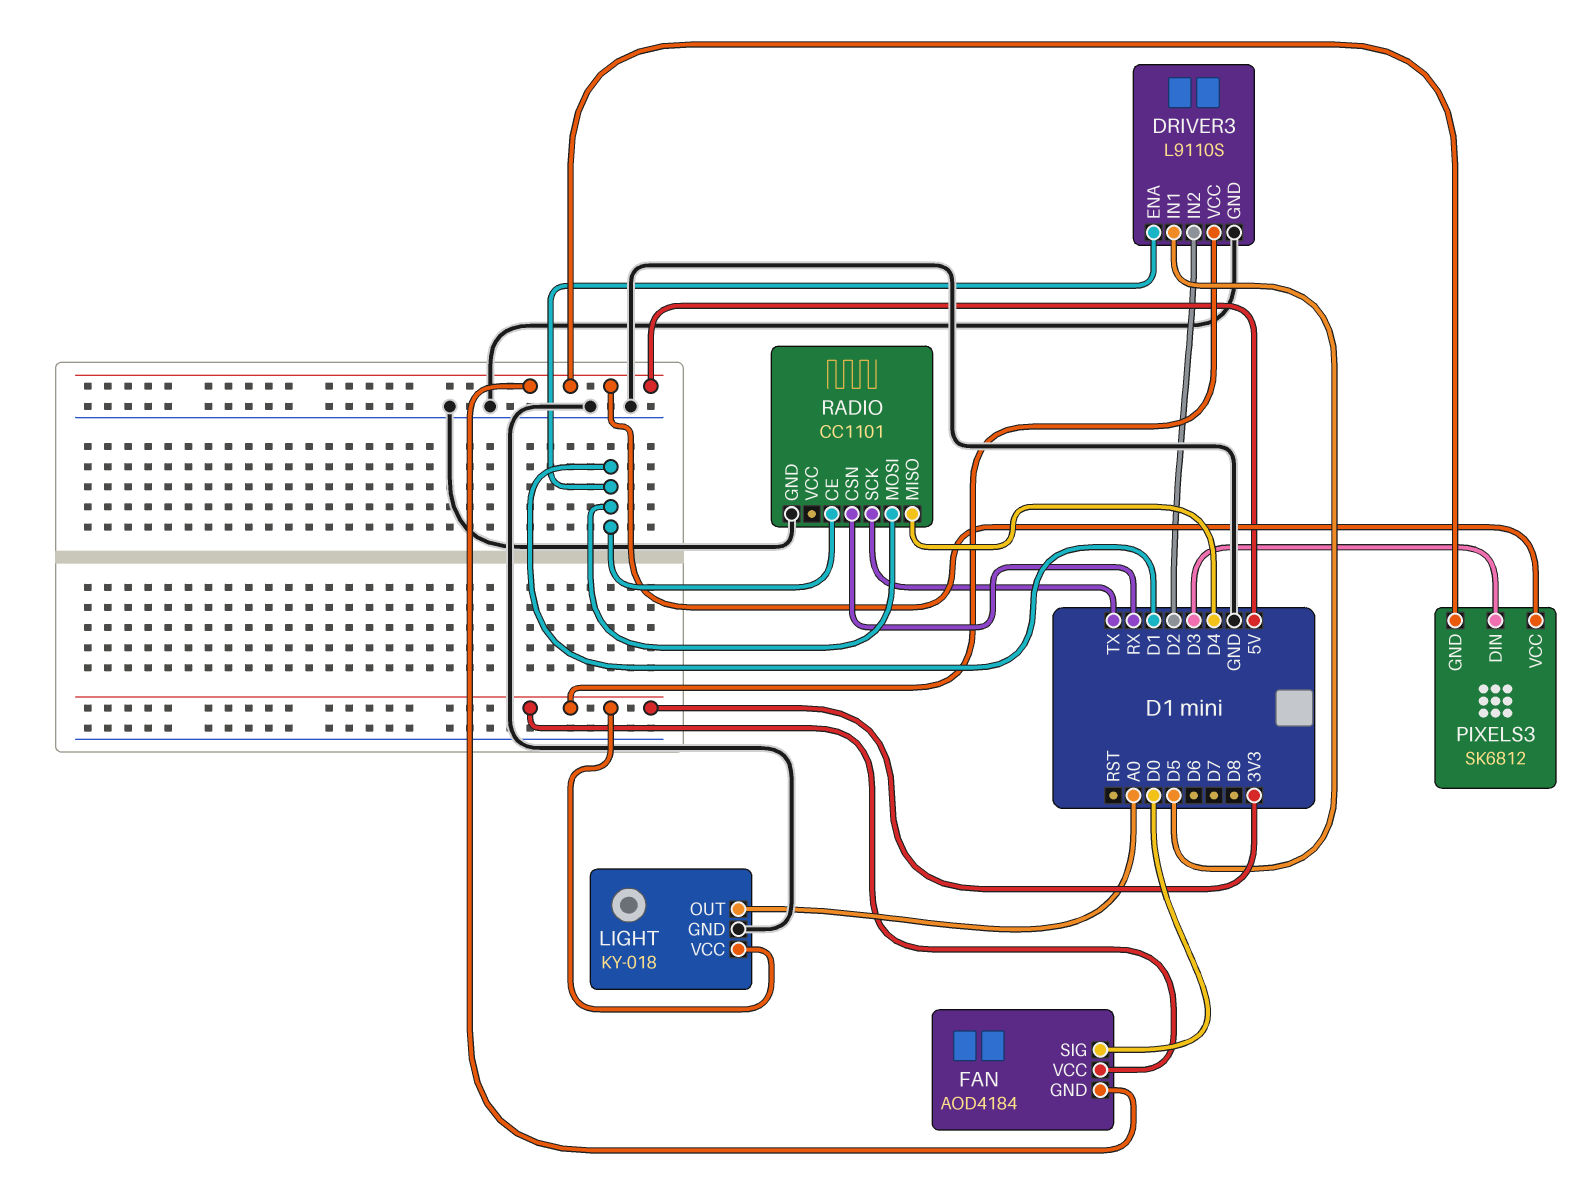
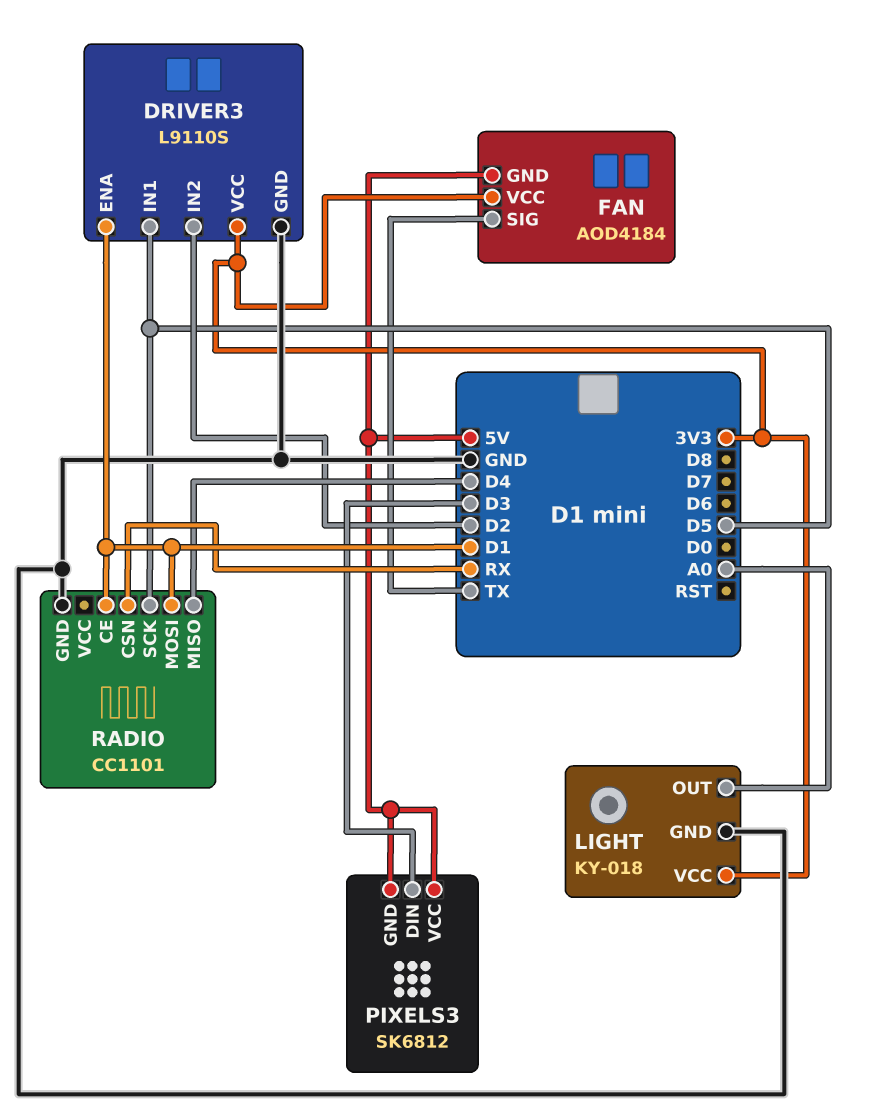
FAN pin SIG: D0 -> TX
RADIO pin SCK: TX -> D5

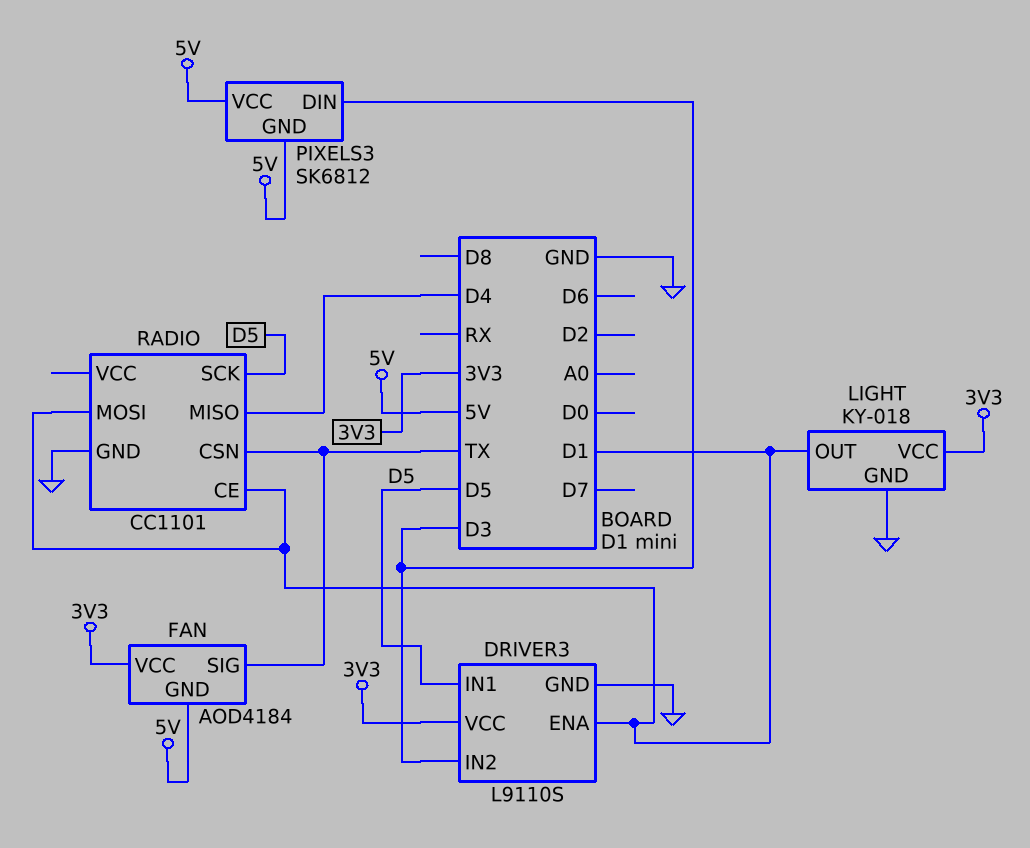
DRIVER3 pin IN2: D2 -> D3
LIGHT pin OUT: A0 -> D1
RADIO pin CSN: RX -> TX

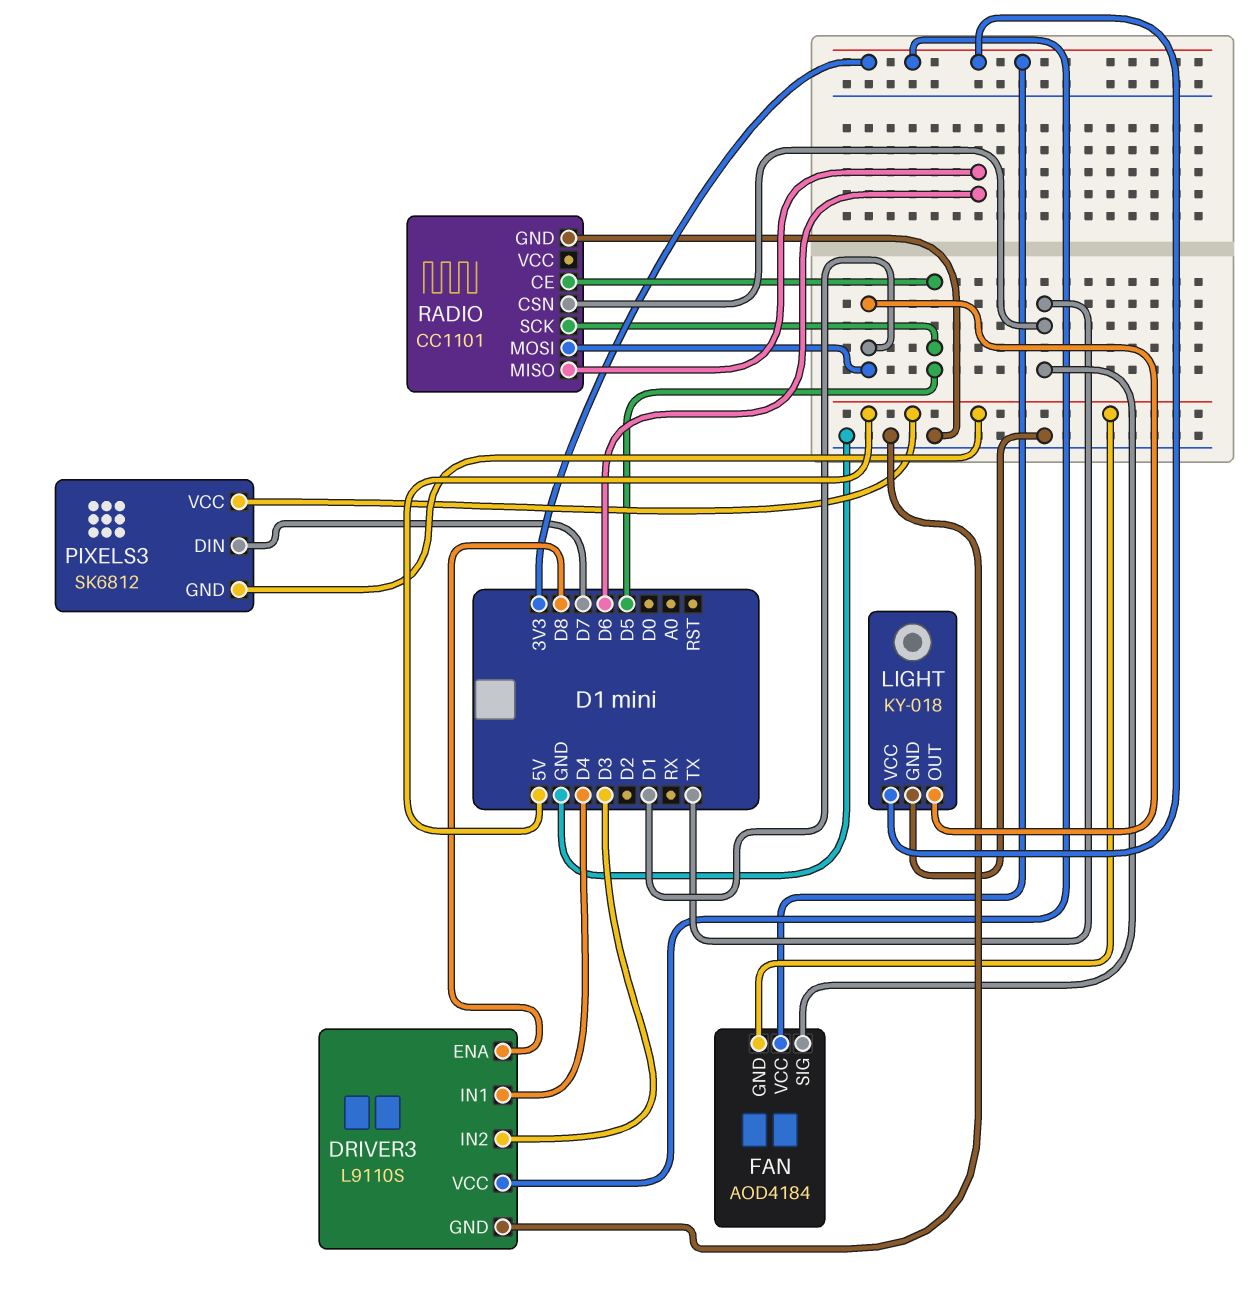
DRIVER3 pin ENA: D1 -> D8
DRIVER3 pin IN1: D5 -> D4
PIXELS3 pin DIN: D3 -> D7
RADIO pin CE: D1 -> D5
RADIO pin MISO: D4 -> D6

